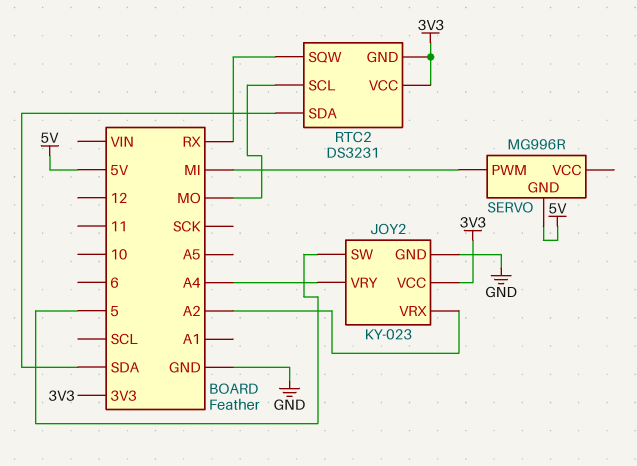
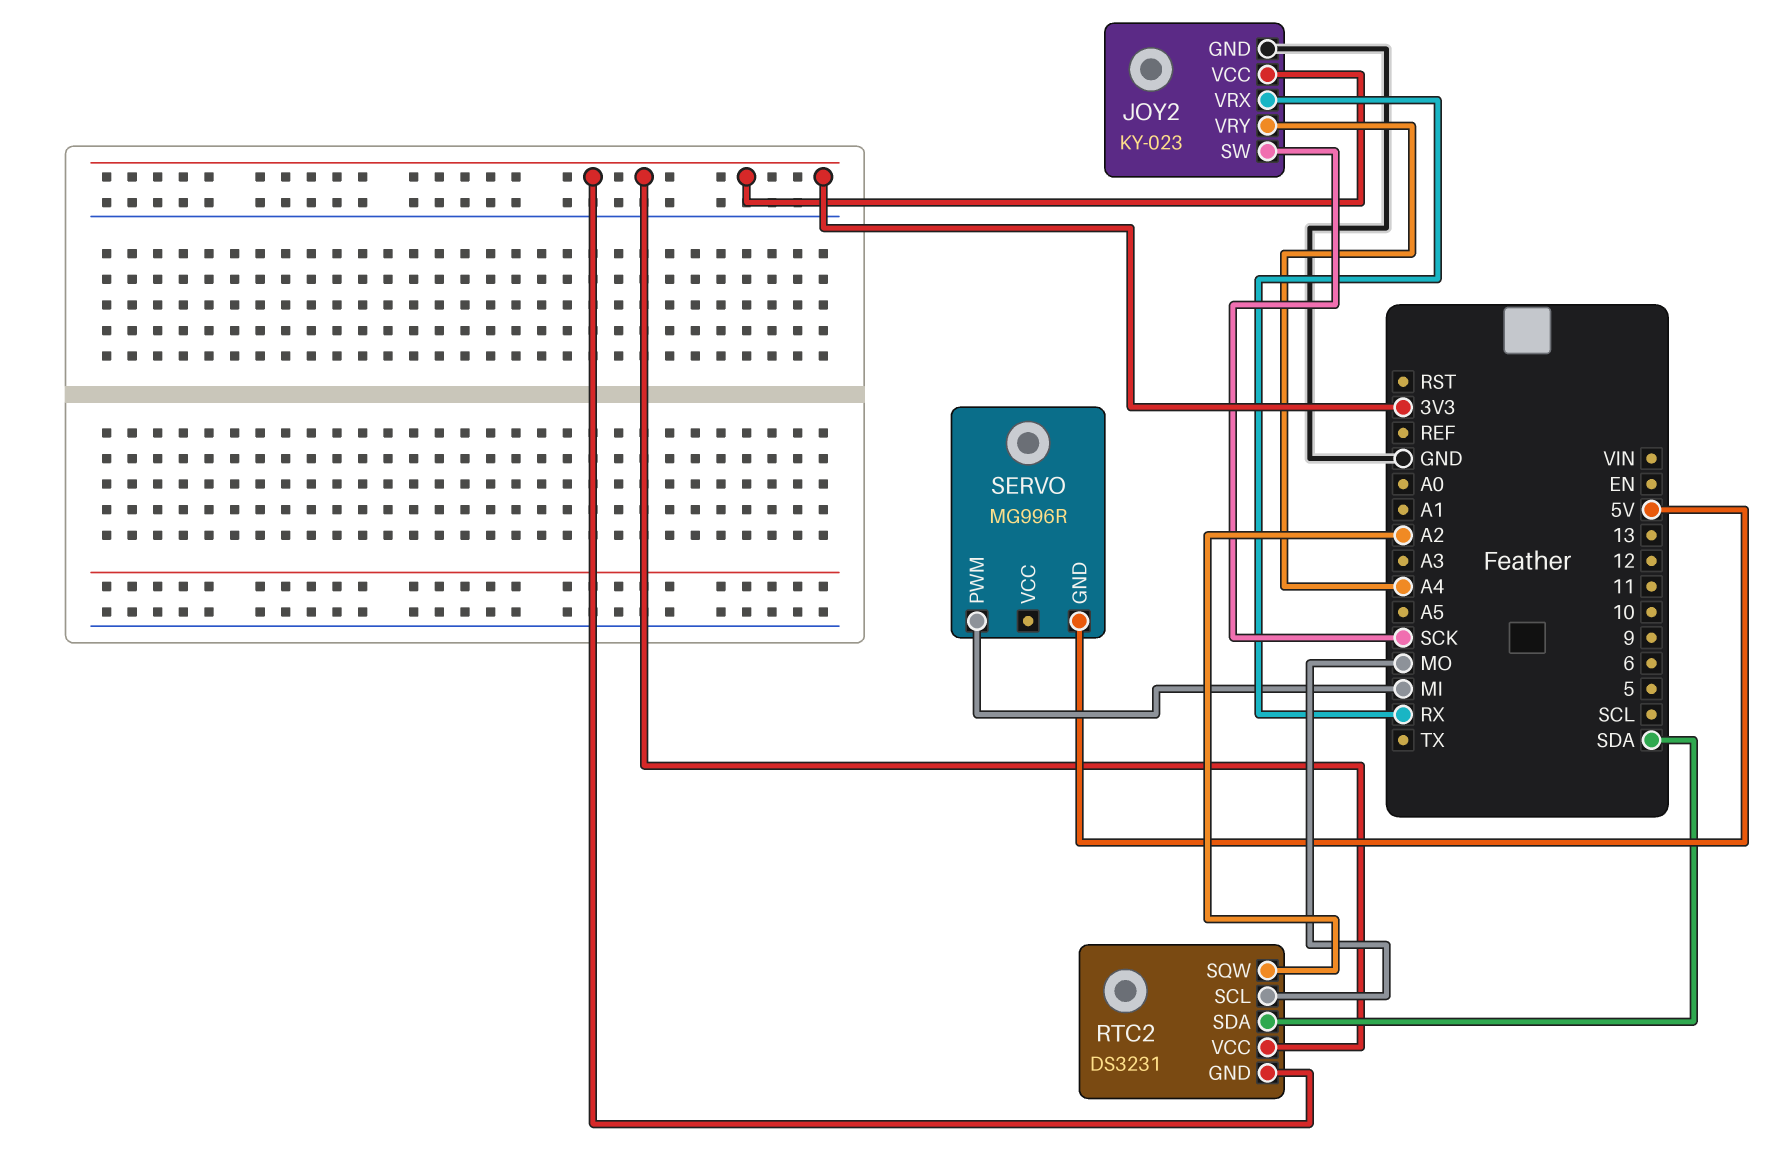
JOY2 pin SW: 5 -> SCK
JOY2 pin VRX: A2 -> RX
RTC2 pin SQW: RX -> A2

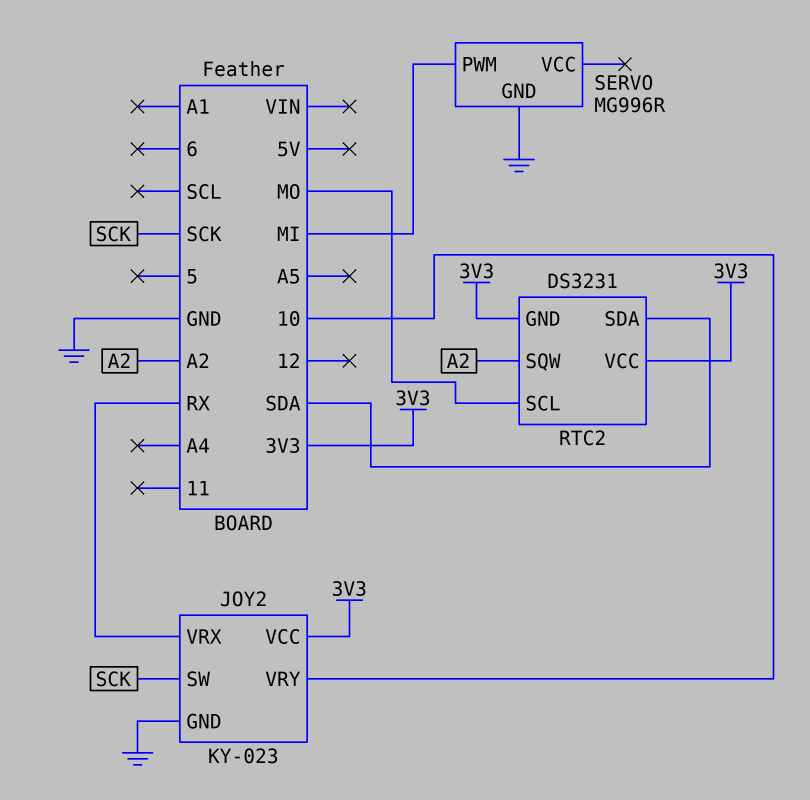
JOY2 pin VRY: A4 -> 10
SERVO pin GND: 5V -> GND

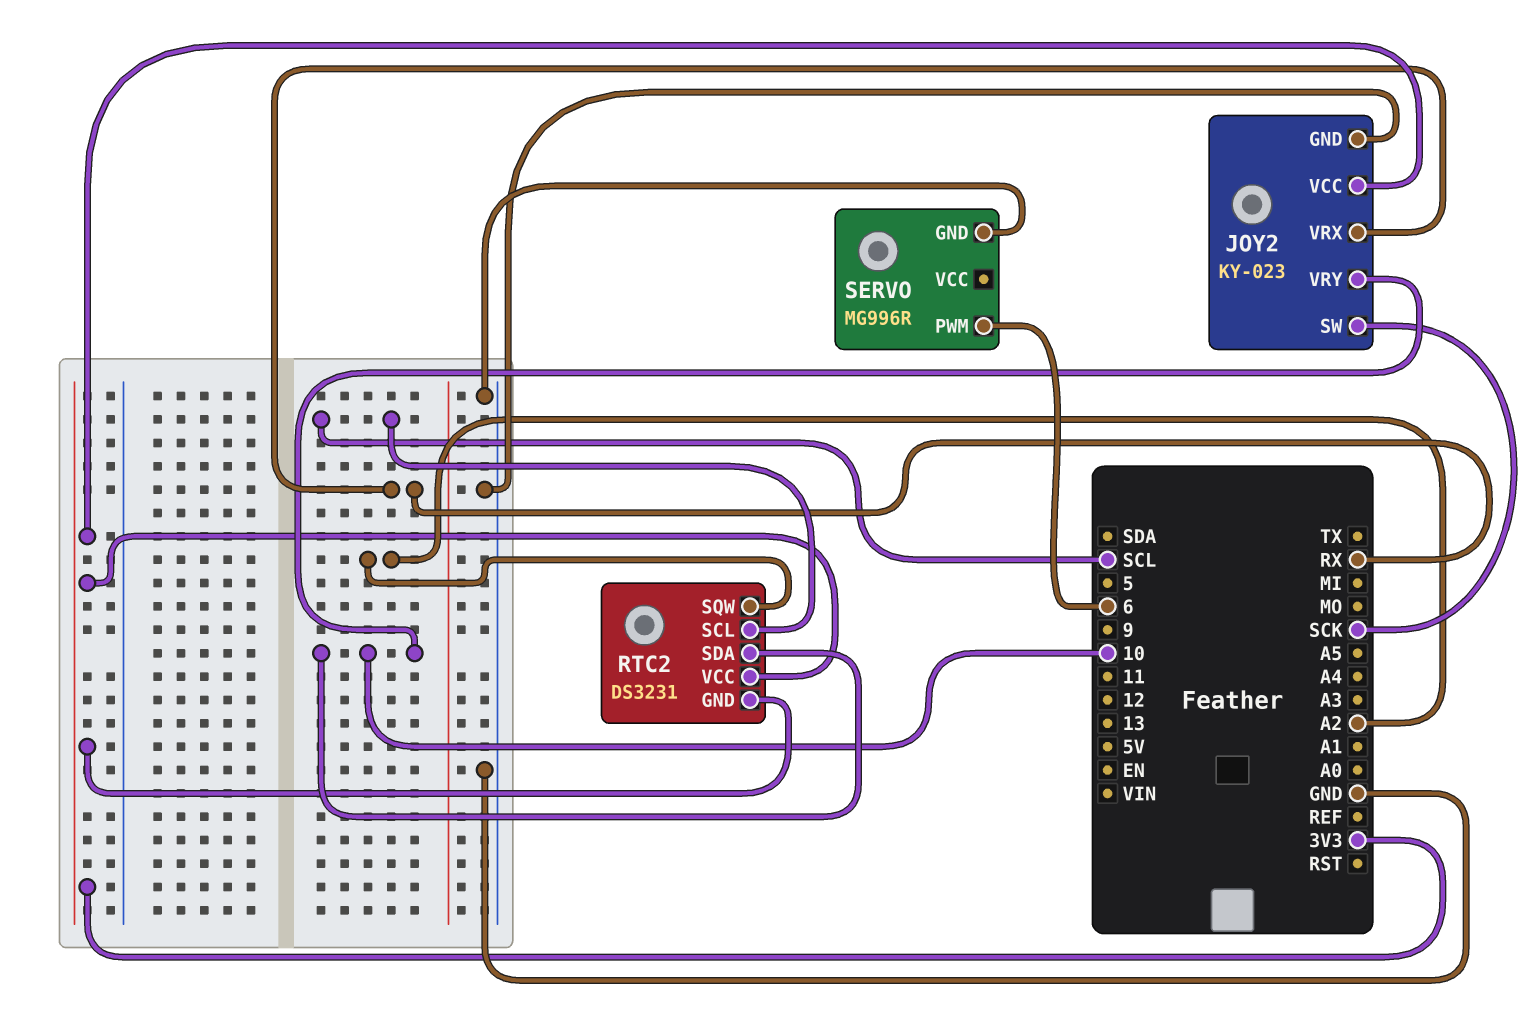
RTC2 pin SCL: MO -> SCL
RTC2 pin SDA: SDA -> 10
SERVO pin PWM: MI -> 6

